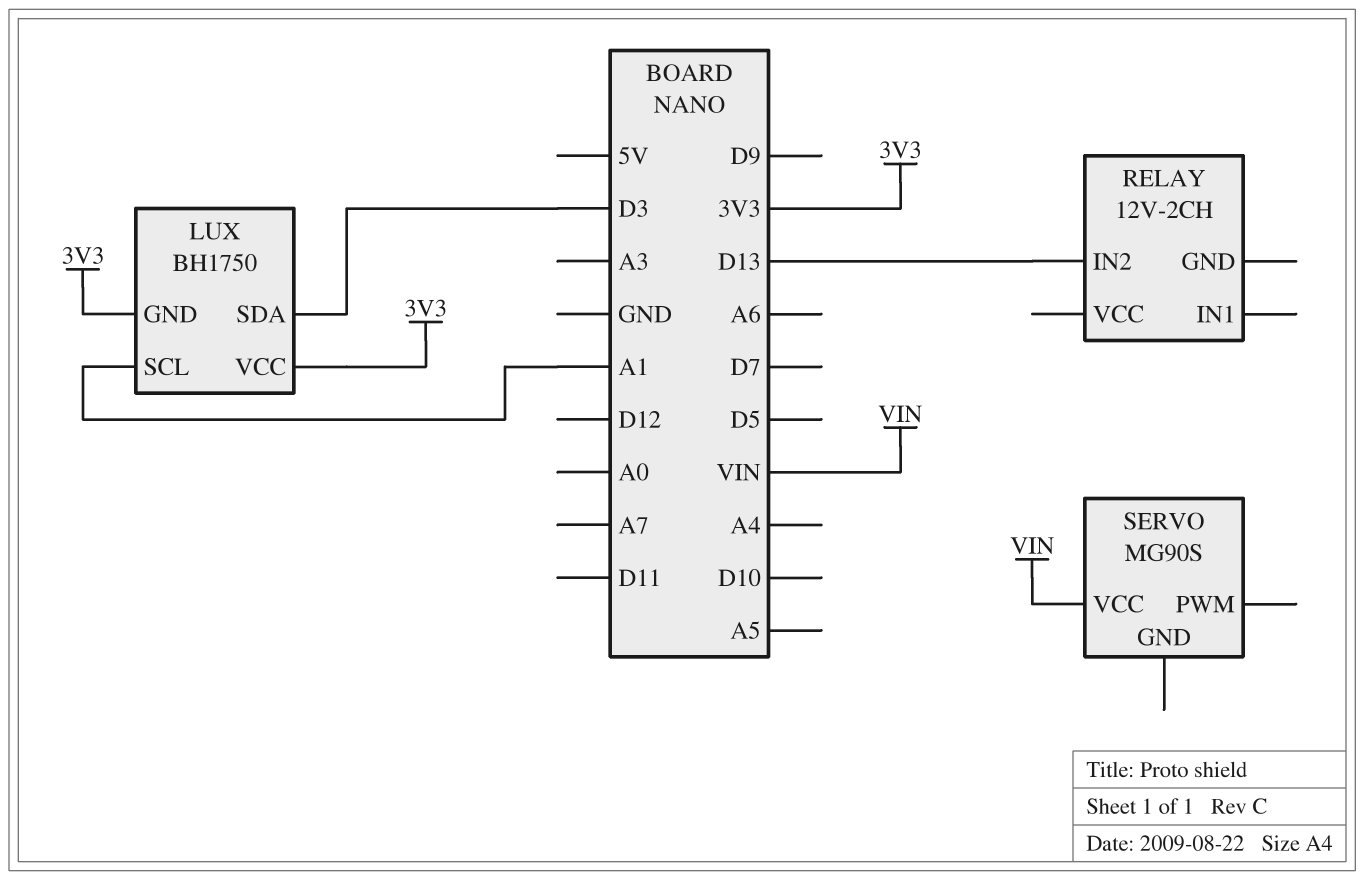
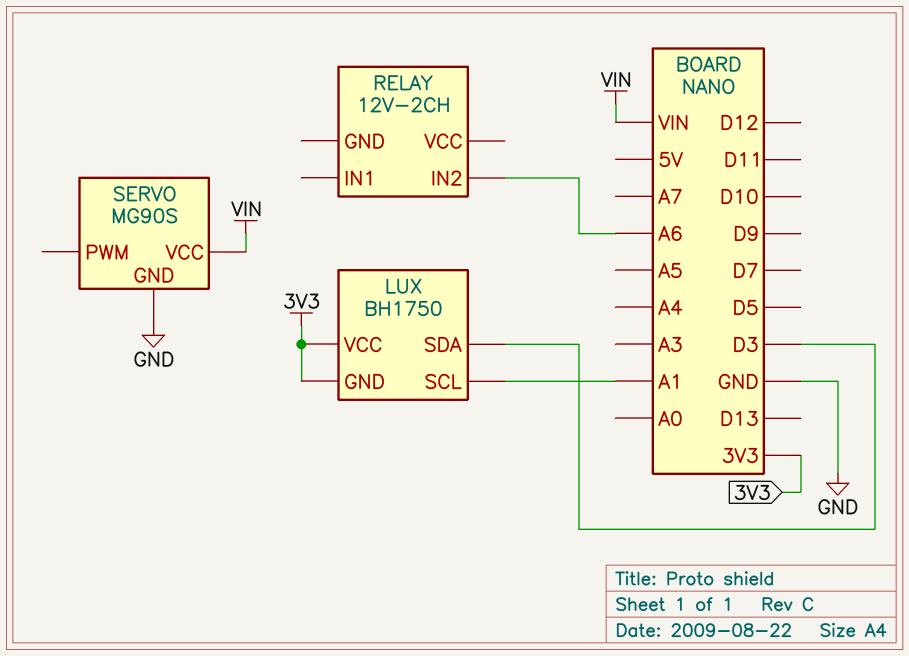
RELAY pin IN2: D13 -> A6
SERVO pin GND: none -> GND

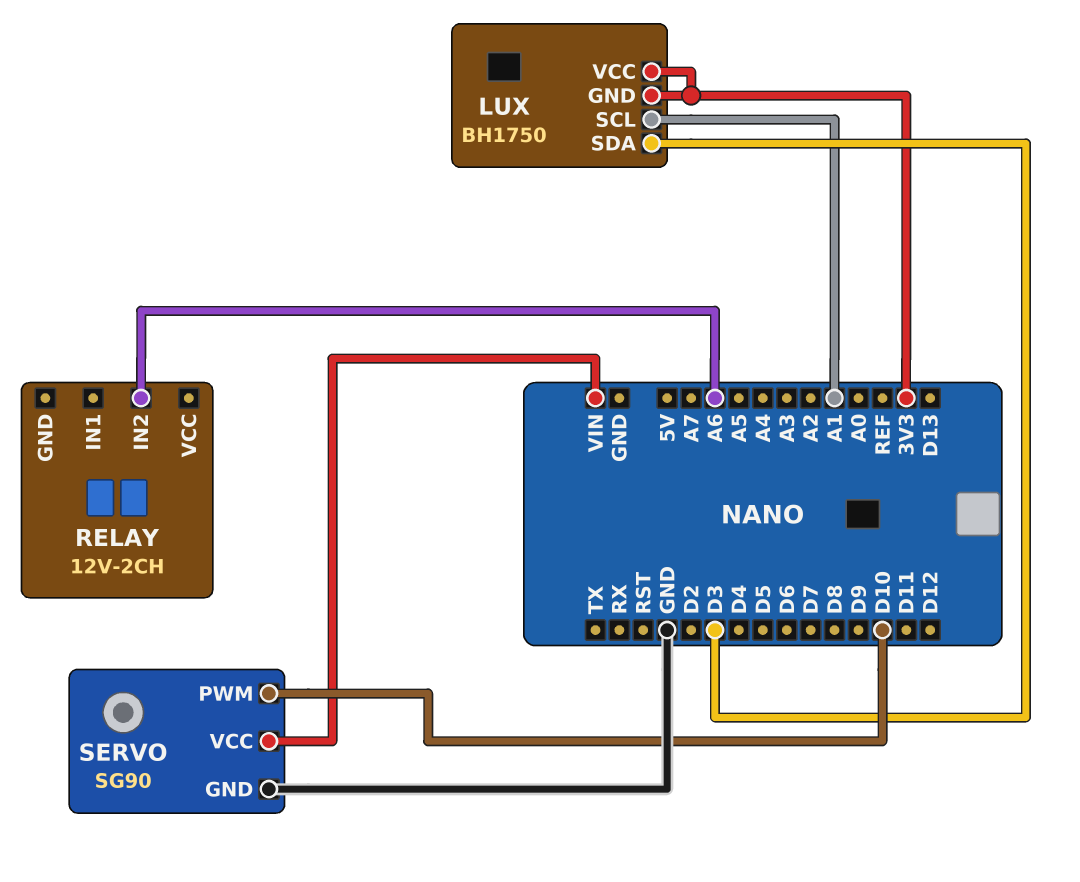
SERVO: MG90S -> SG90
SERVO pin PWM: none -> D10

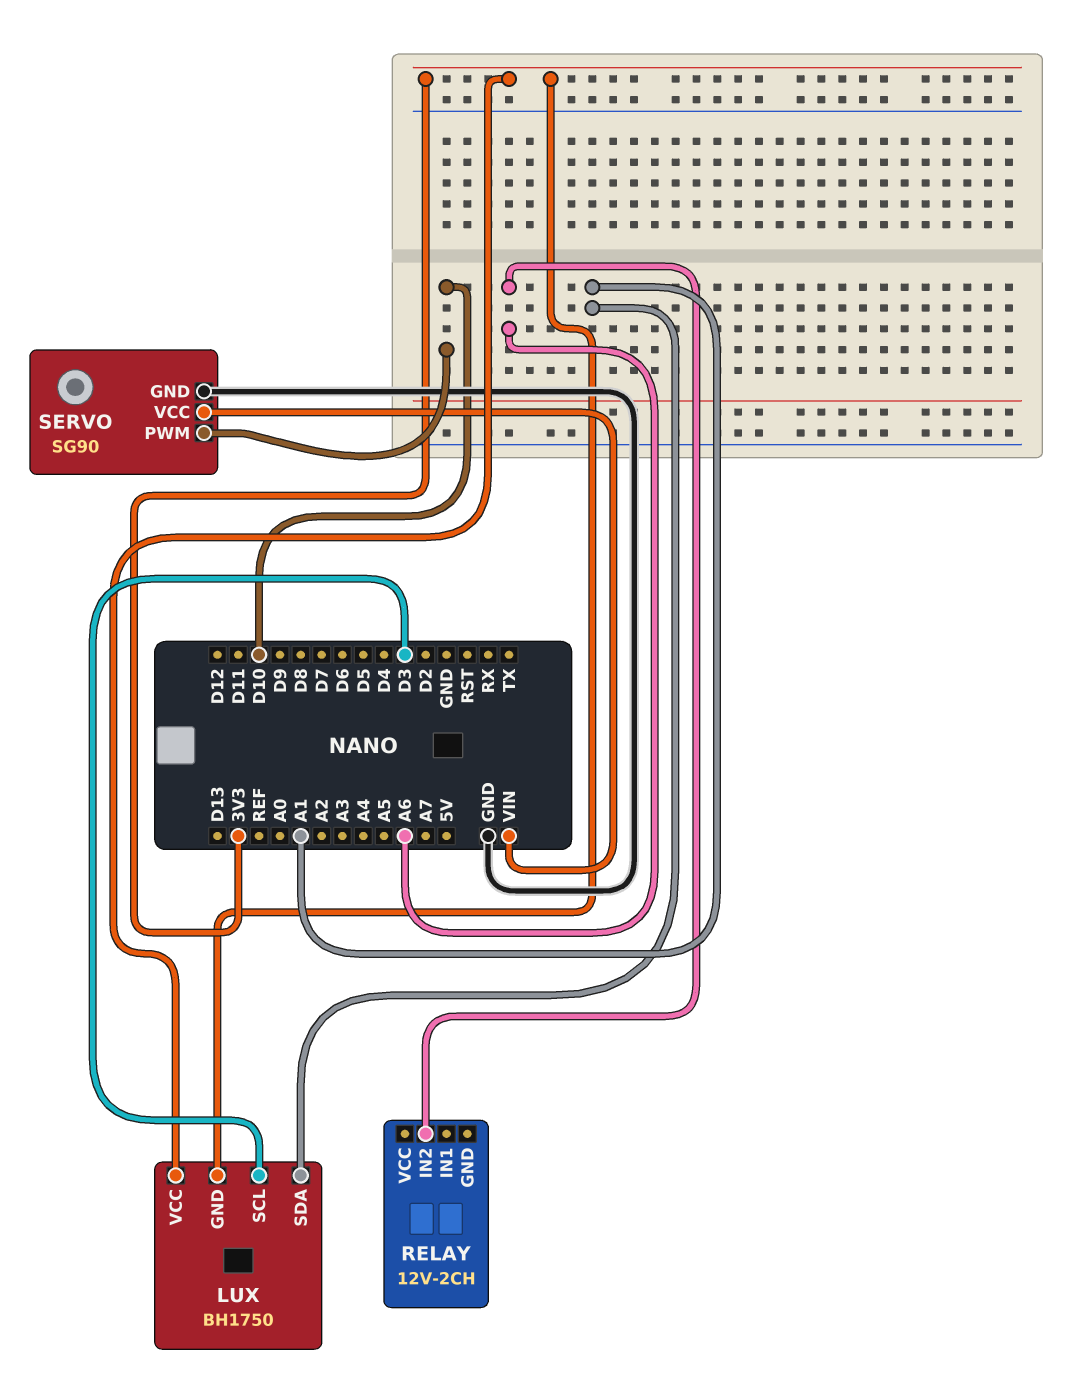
LUX pin SCL: A1 -> D3
LUX pin SDA: D3 -> A1

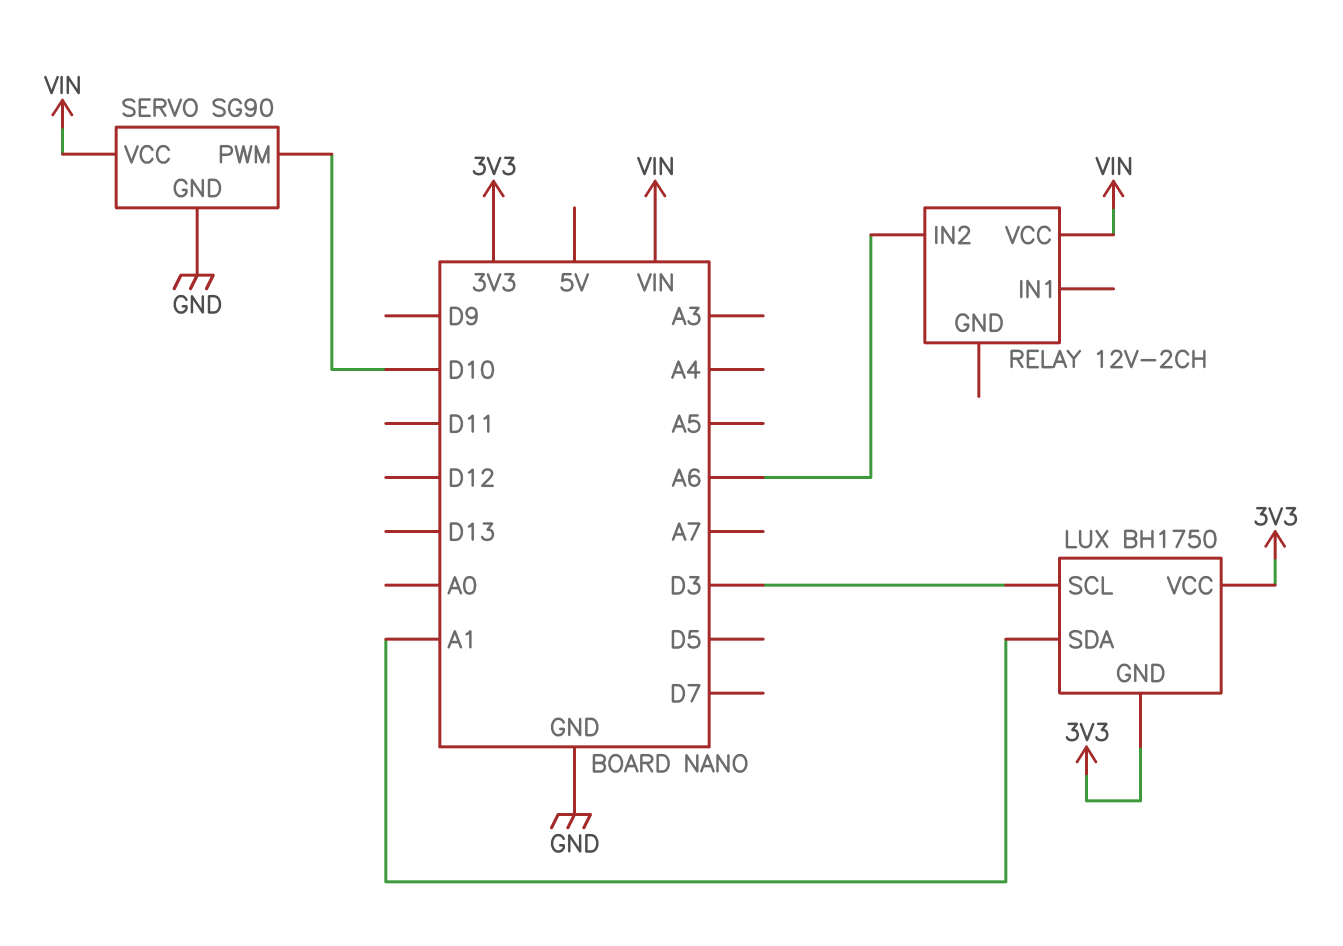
RELAY pin VCC: none -> VIN

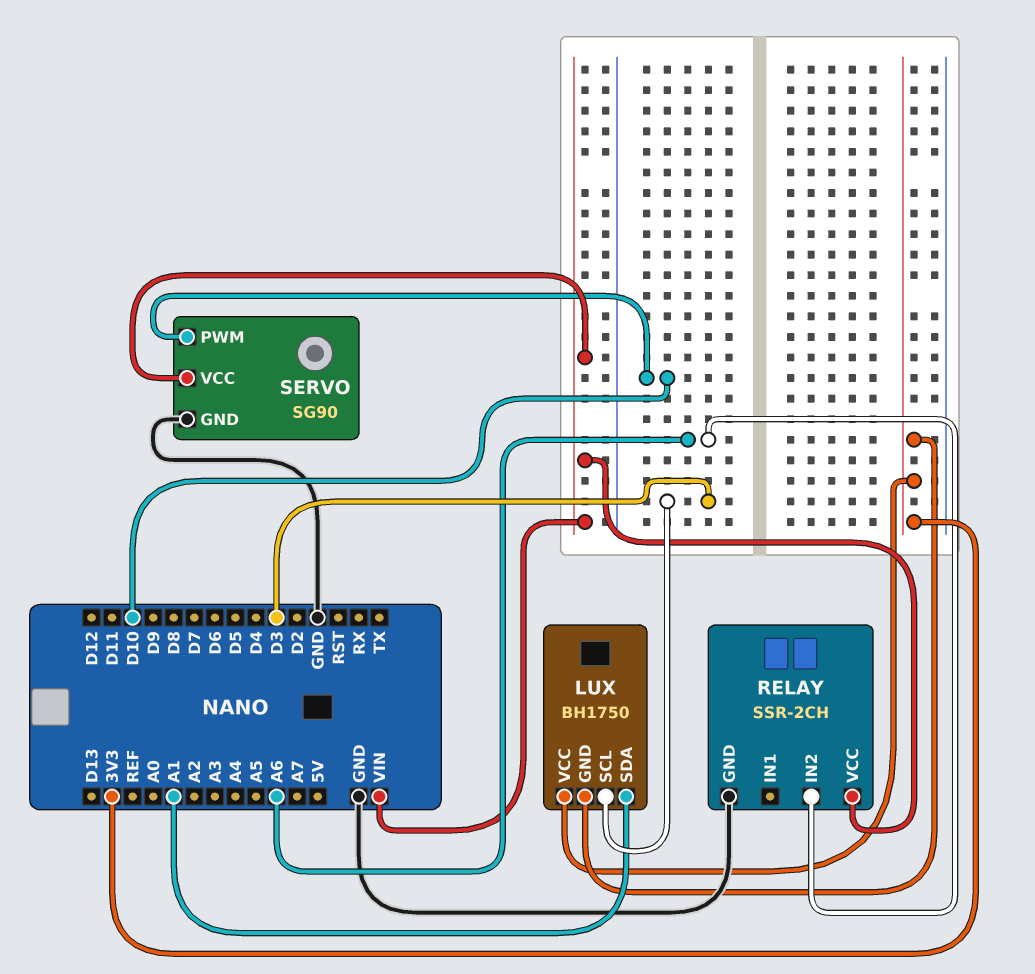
RELAY: 12V-2CH -> SSR-2CH
RELAY pin GND: none -> GND

